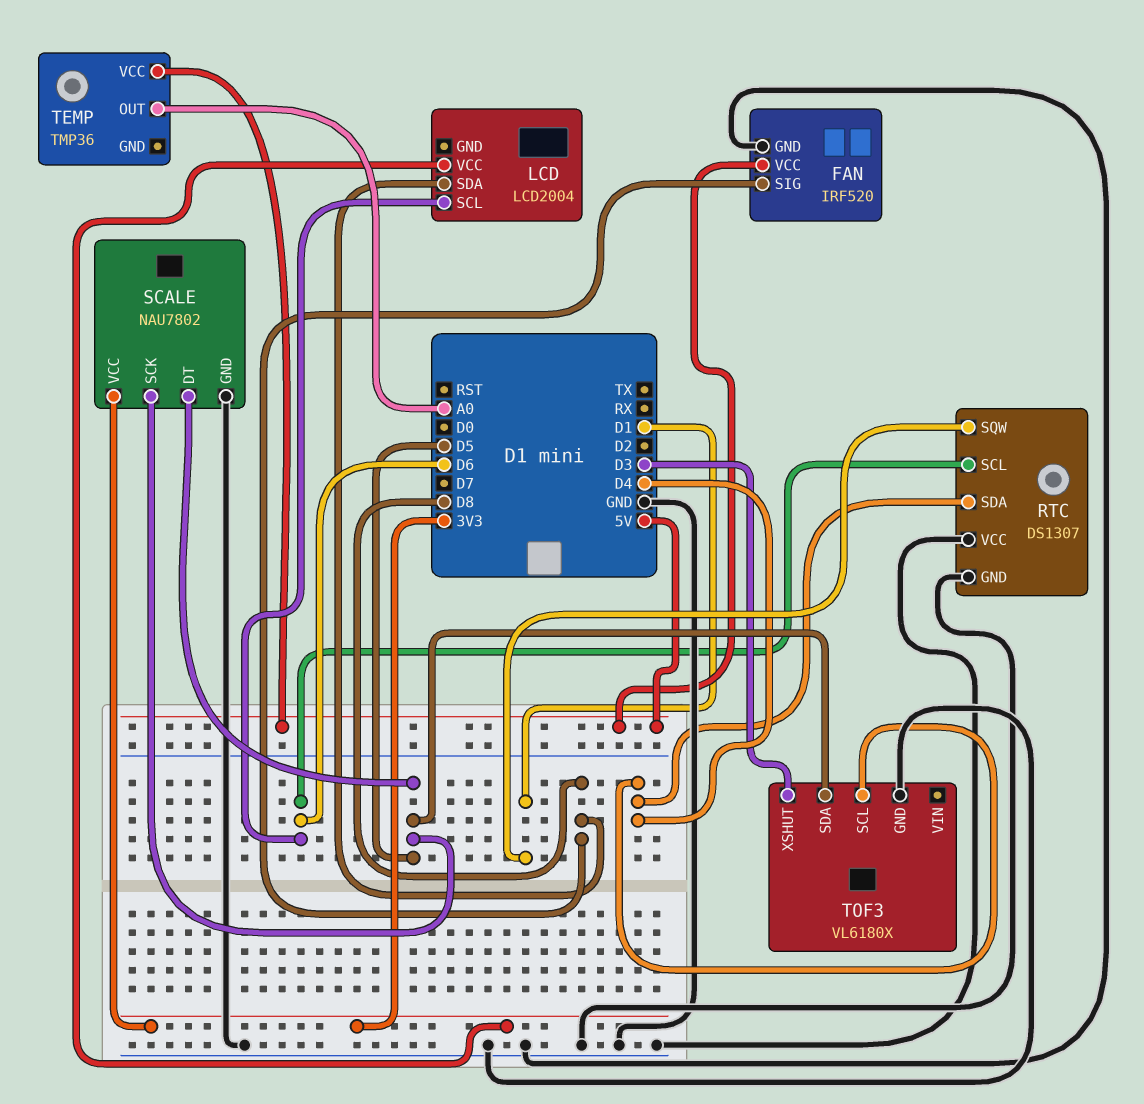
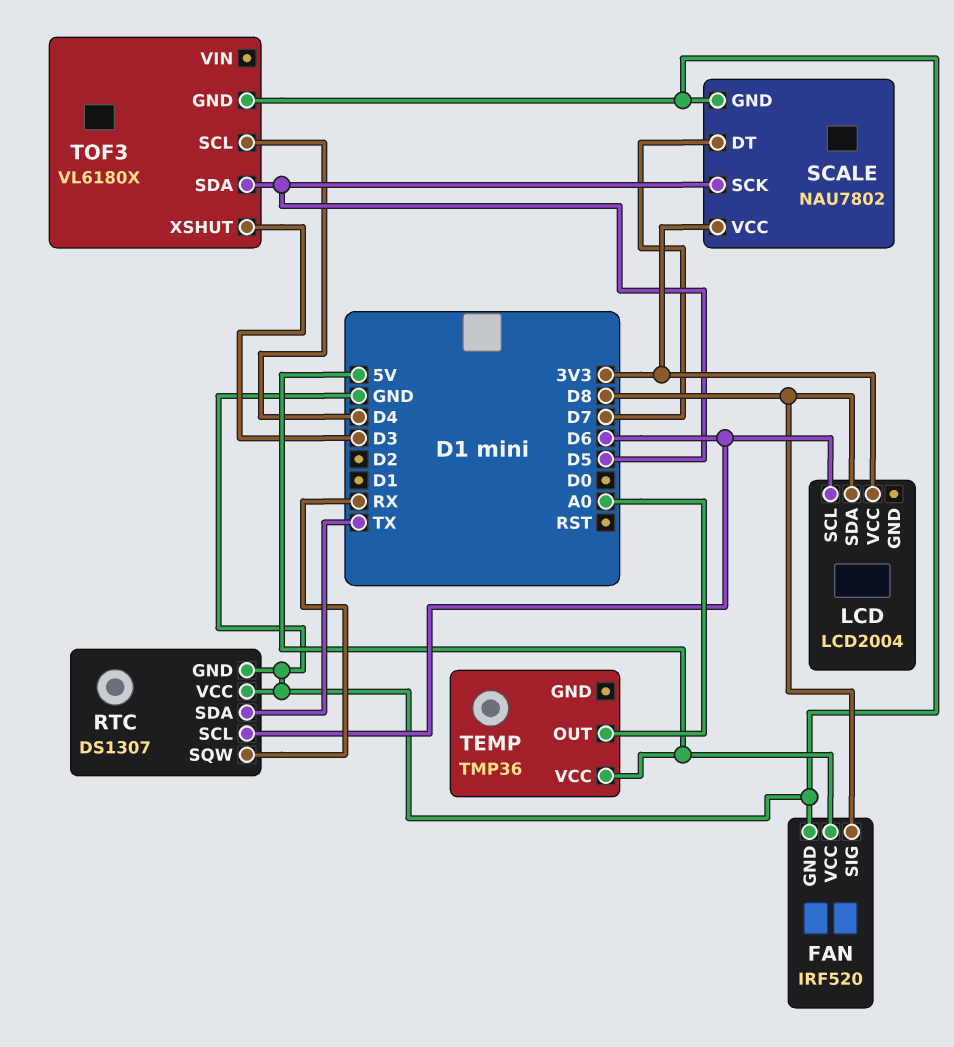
RTC pin SDA: D4 -> TX
RTC pin SQW: D1 -> RX
SCALE pin DT: D5 -> D7

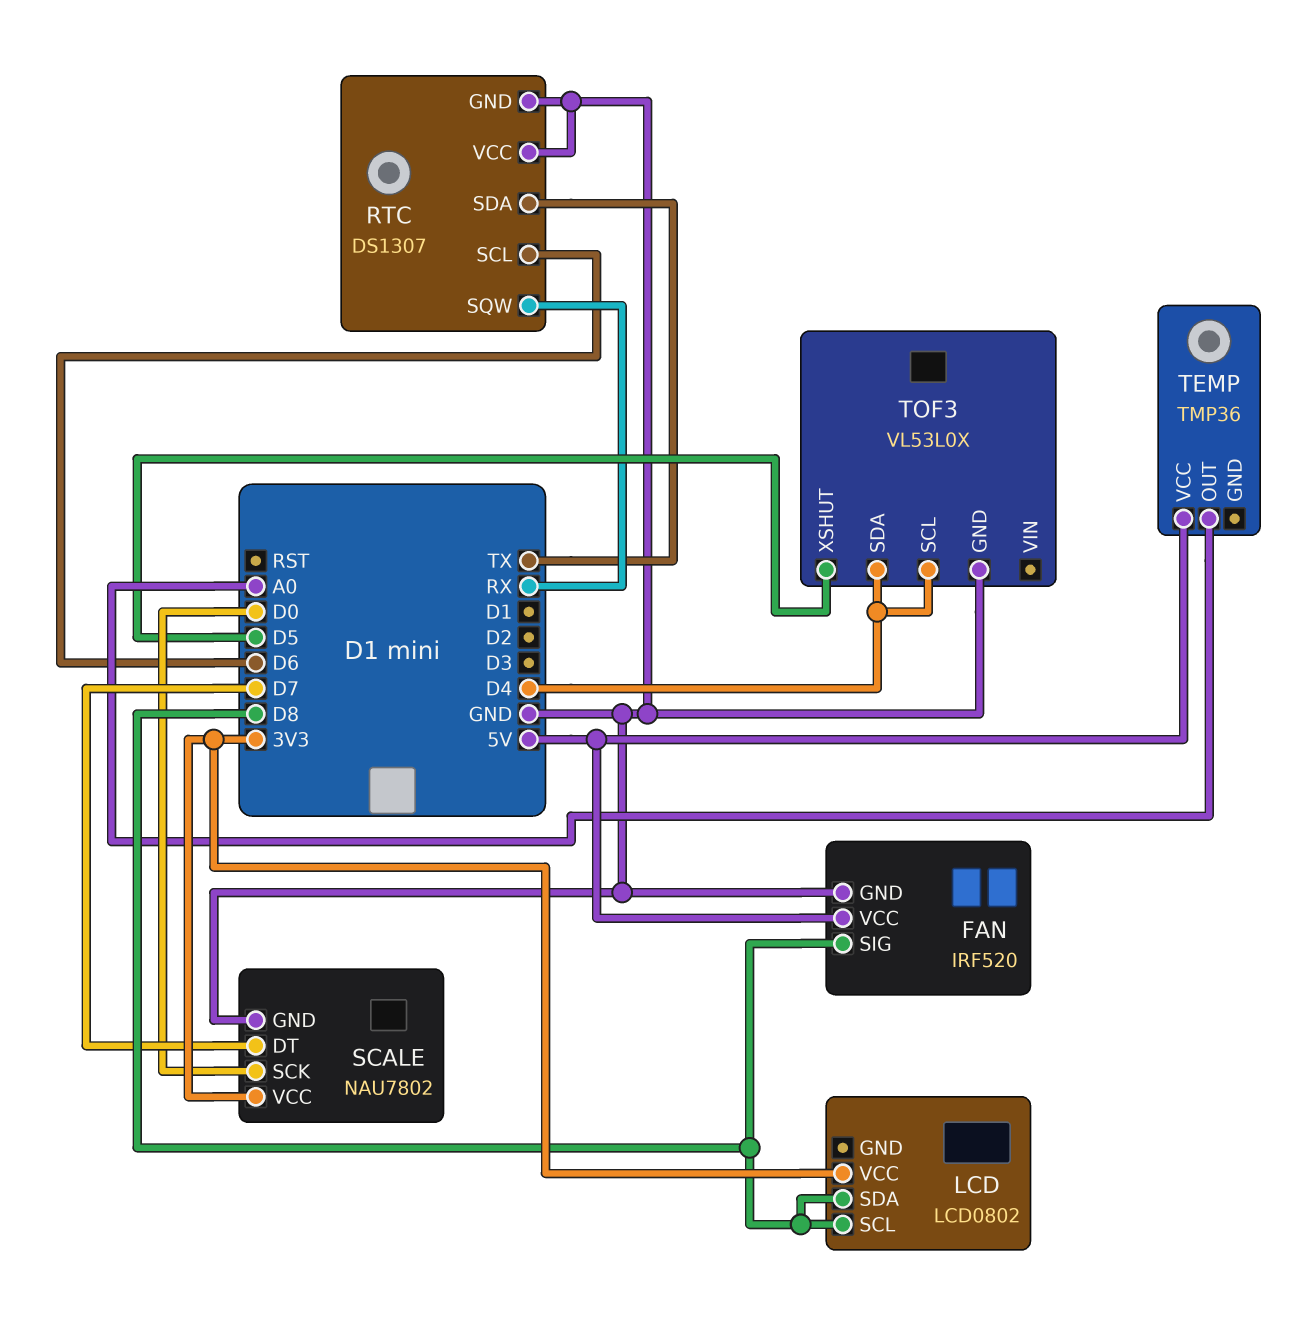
LCD: LCD2004 -> LCD0802
LCD pin SCL: D6 -> D8
SCALE pin SCK: D5 -> D0
TOF3: VL6180X -> VL53L0X
TOF3 pin SDA: D5 -> D4
TOF3 pin XSHUT: D3 -> D5

